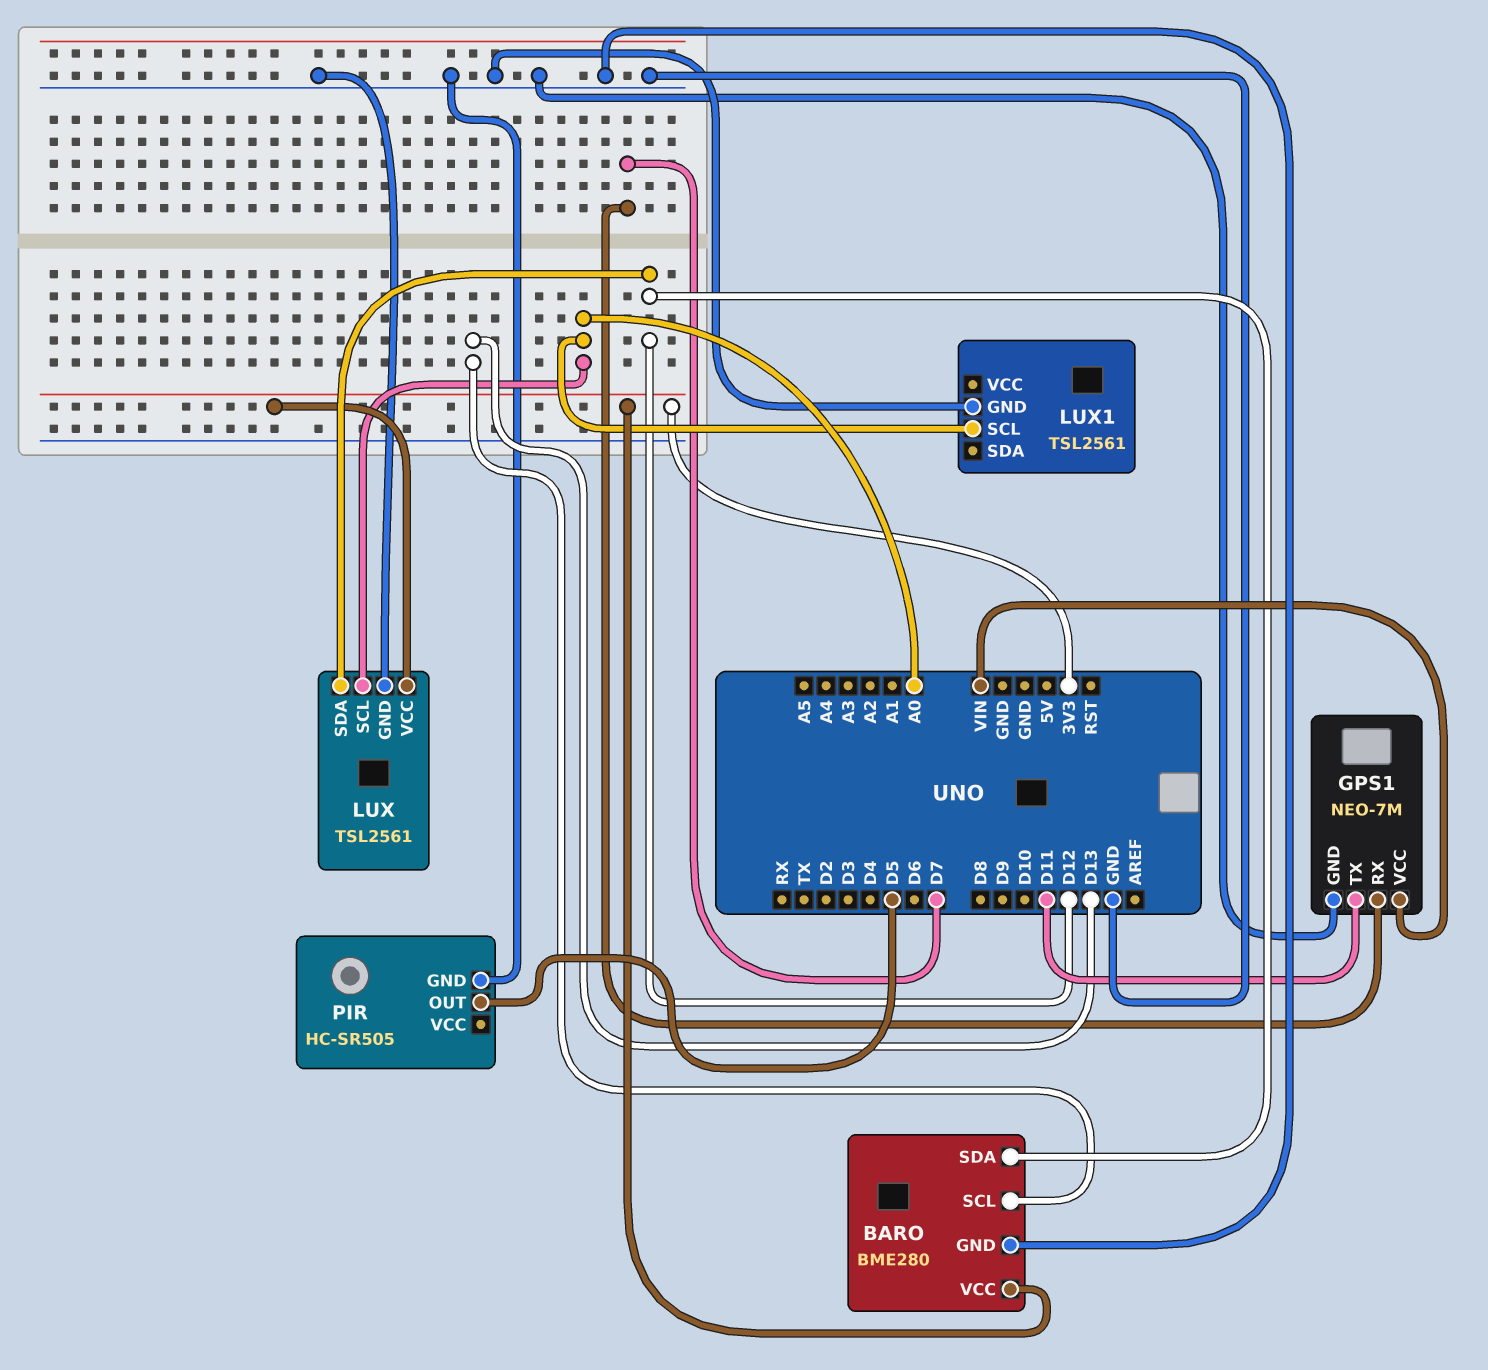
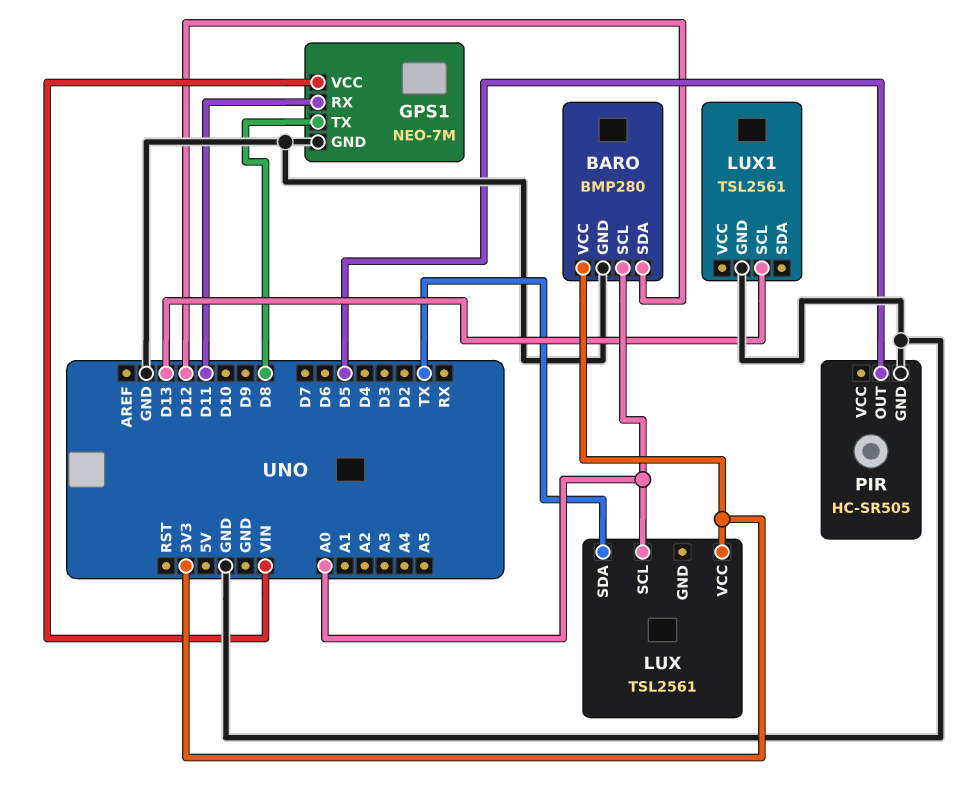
BARO: BME280 -> BMP280
BARO pin SCL: D13 -> A0
GPS1 pin RX: D7 -> D11
GPS1 pin TX: D11 -> D8
LUX pin GND: GND -> none
LUX pin SDA: D12 -> TX
LUX1 pin SCL: A0 -> D13

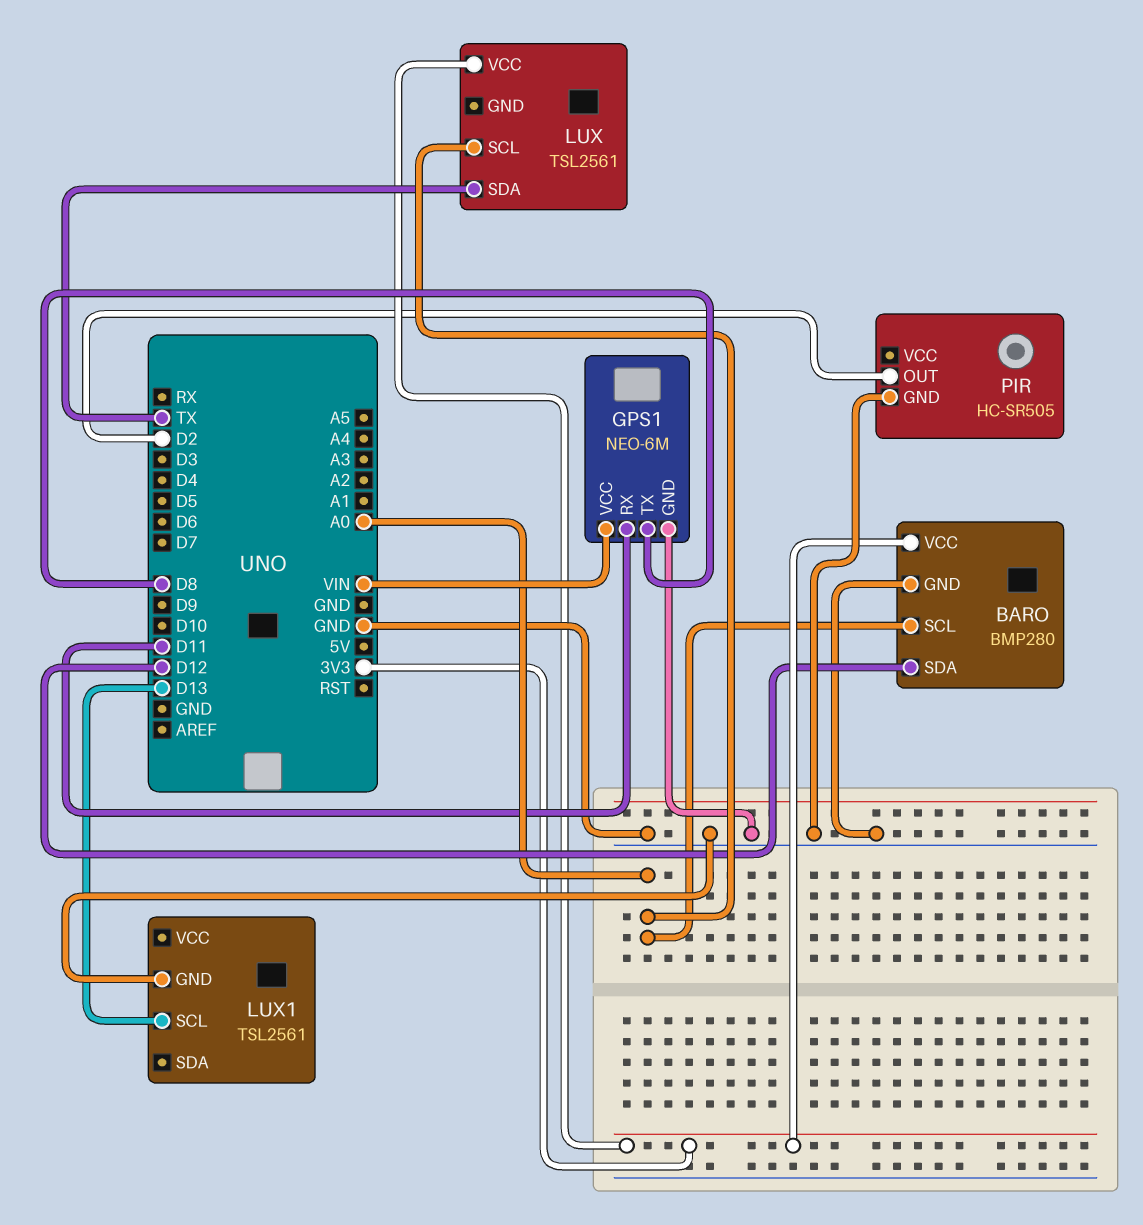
GPS1: NEO-7M -> NEO-6M
PIR pin OUT: D5 -> D2

